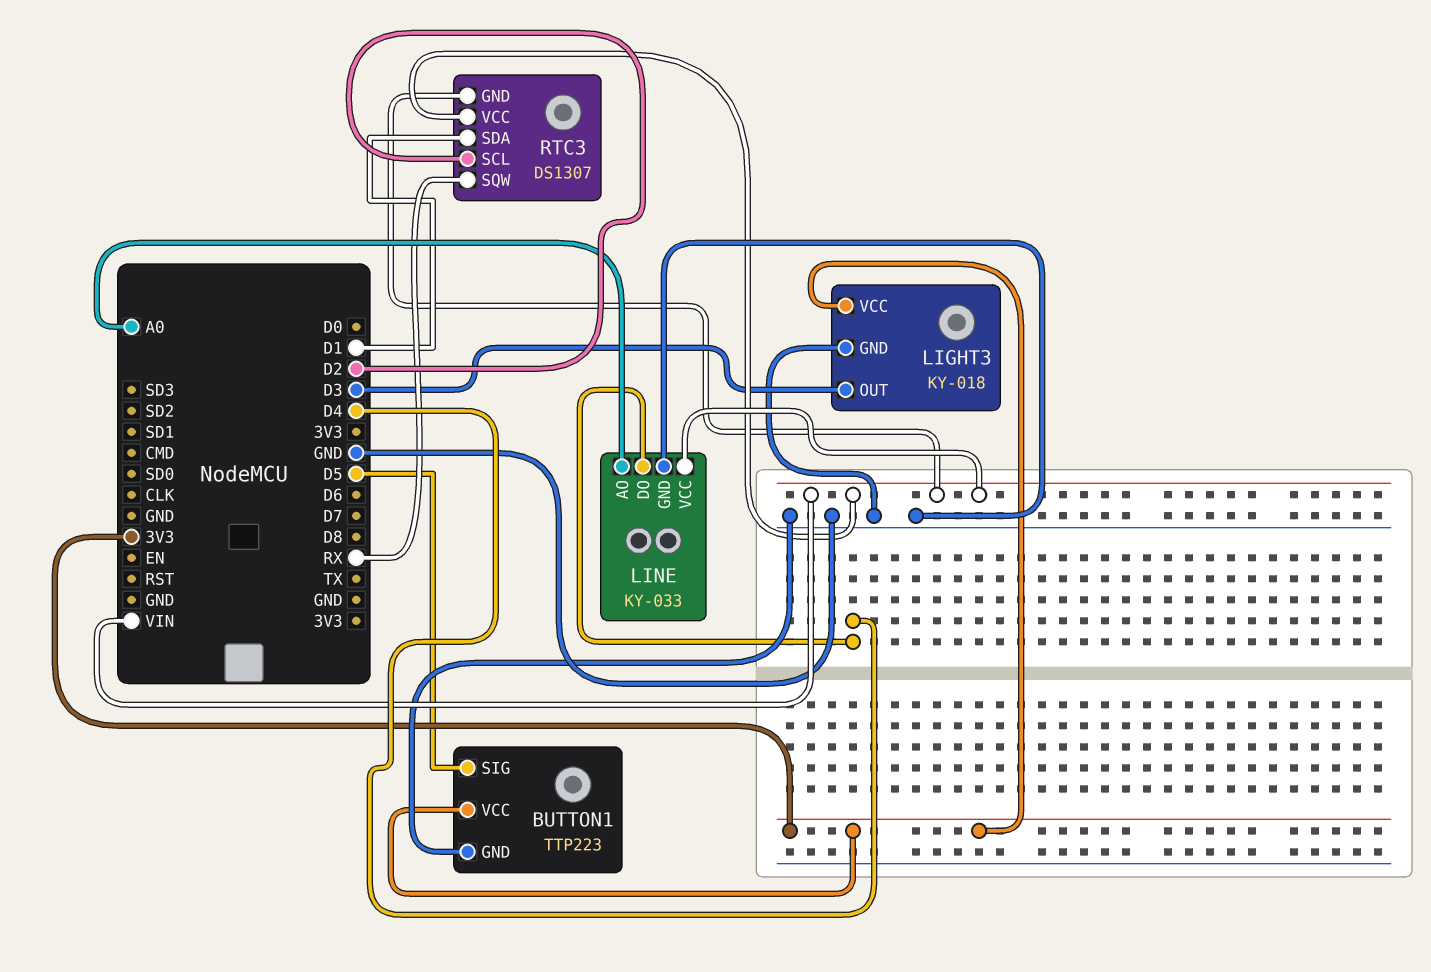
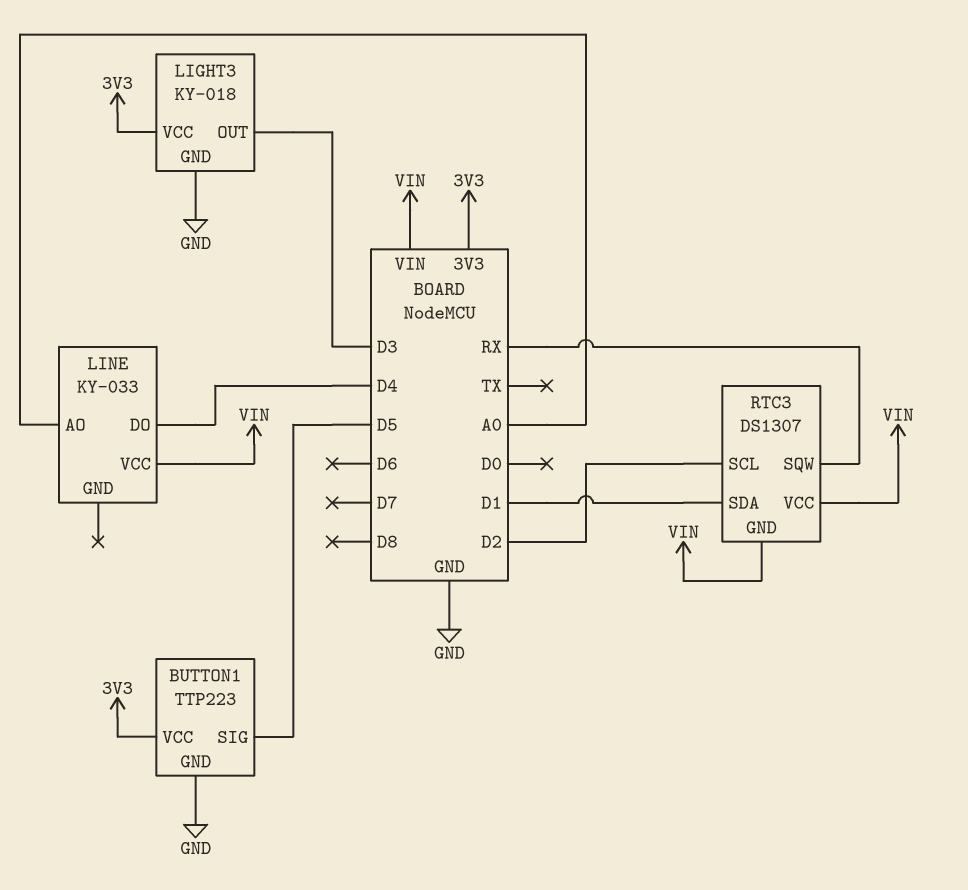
LINE pin GND: GND -> none

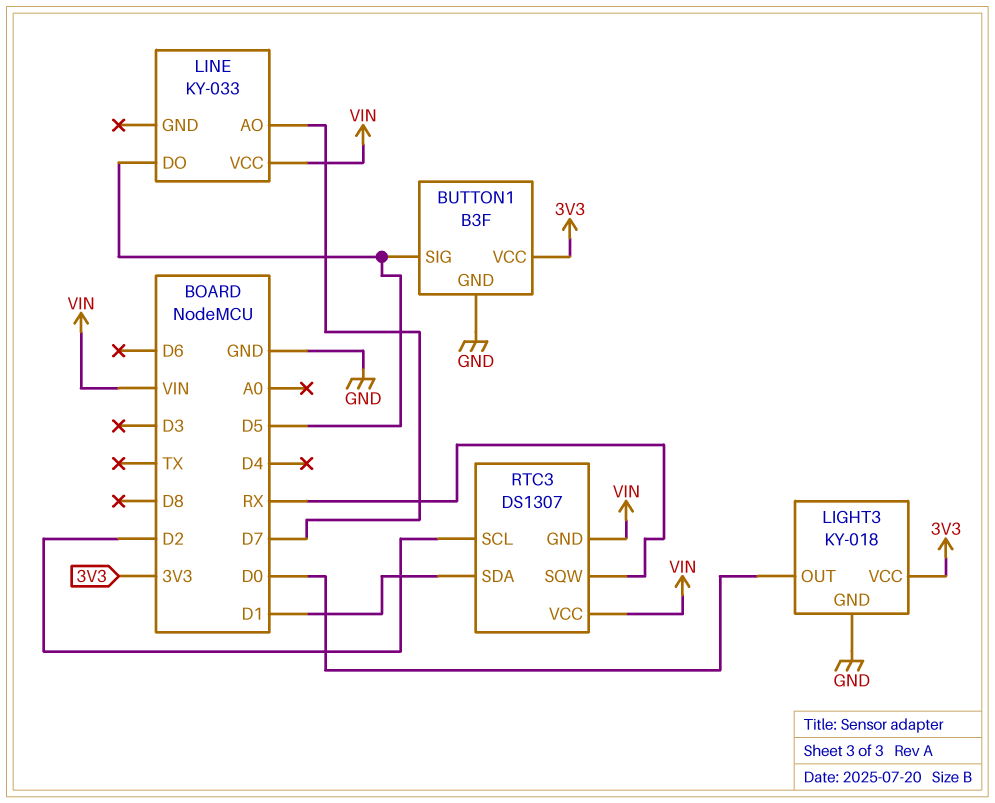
BUTTON1: TTP223 -> B3F
LIGHT3 pin OUT: D3 -> D0
LINE pin AO: A0 -> D7
LINE pin DO: D4 -> D5

